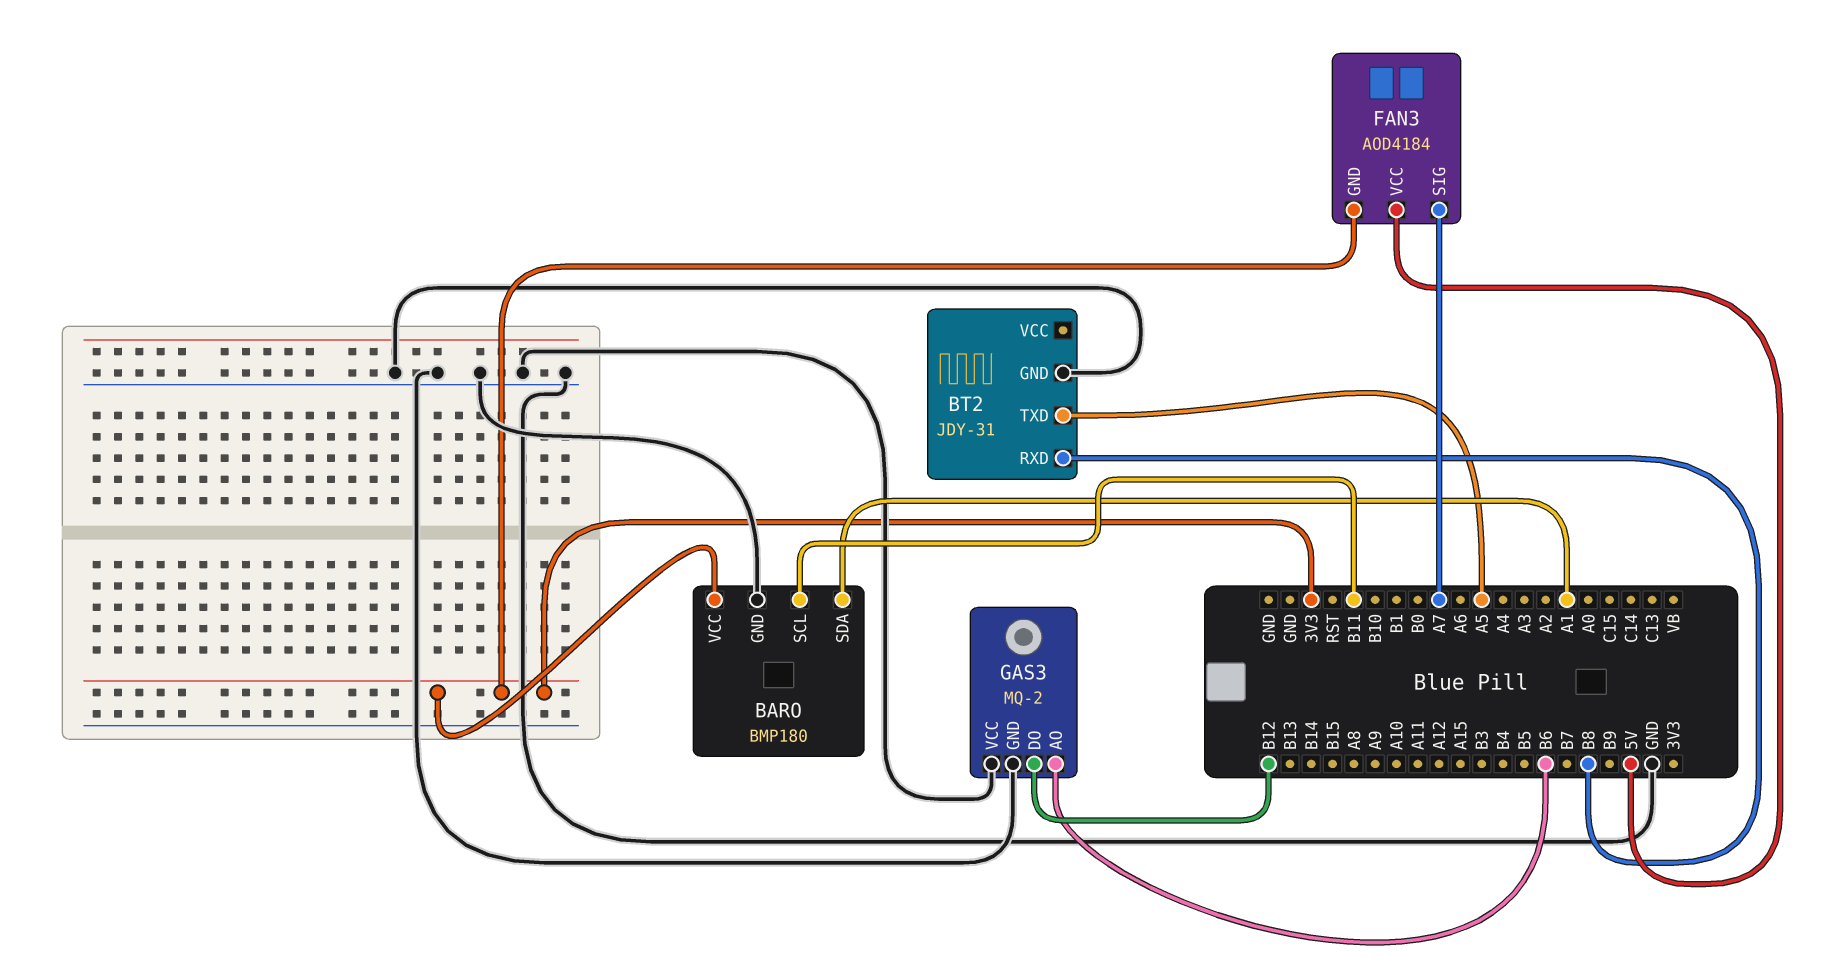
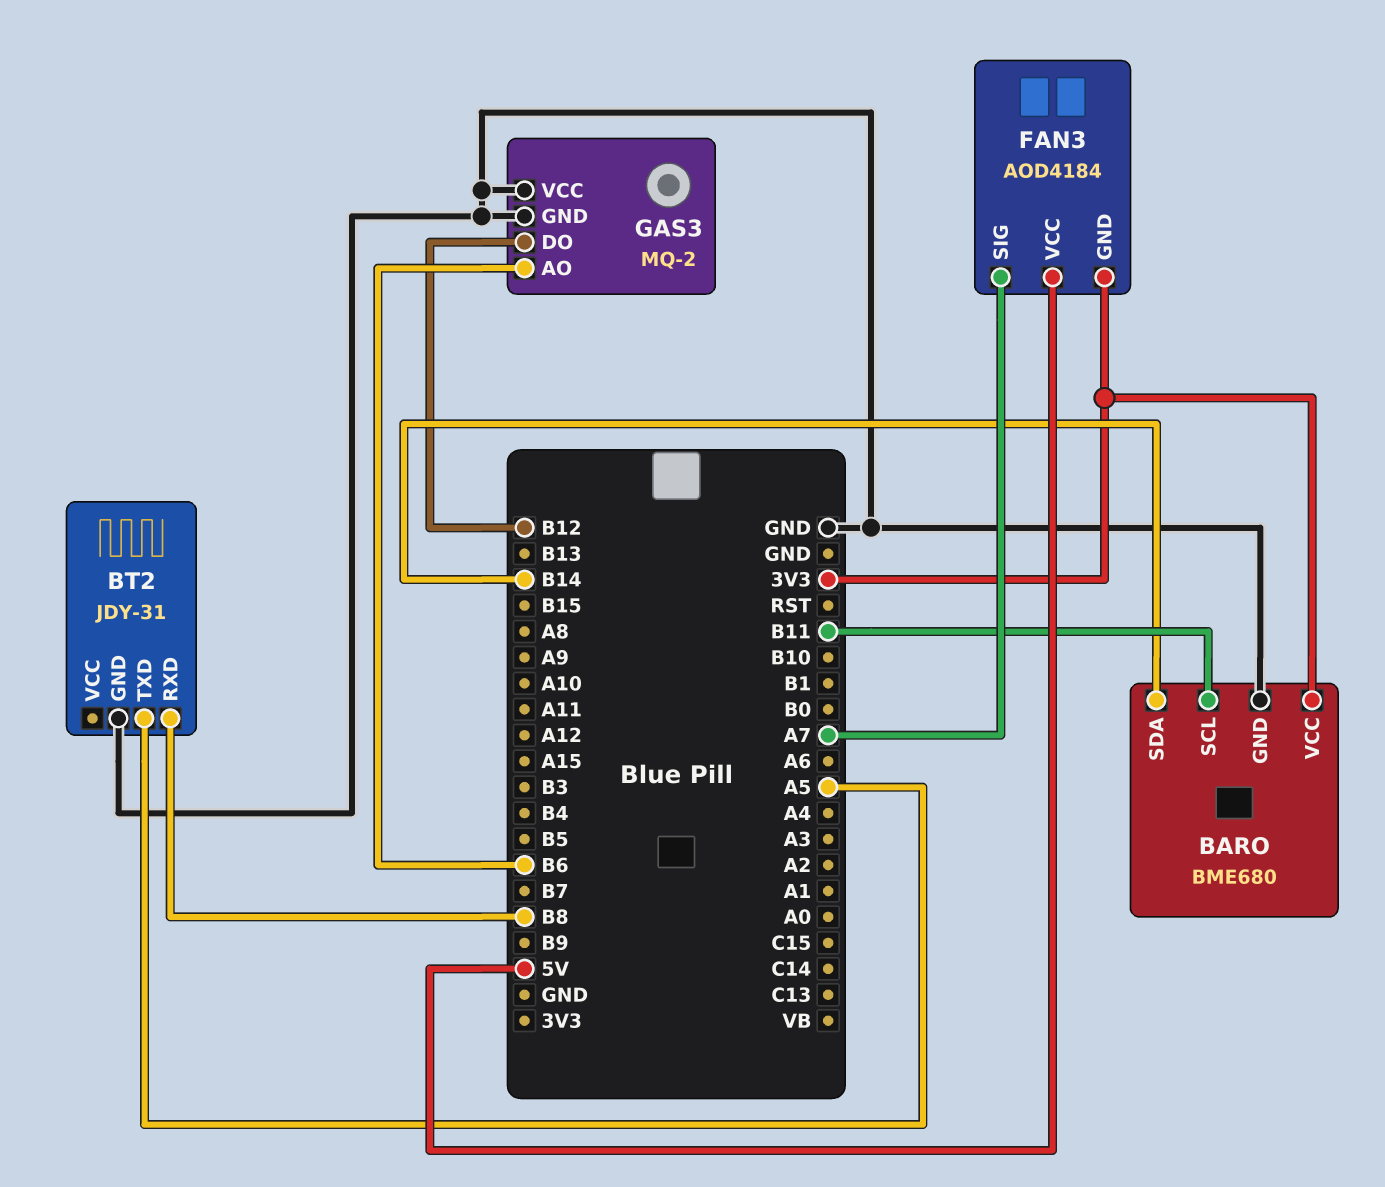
BARO: BMP180 -> BME680
BARO pin SDA: A1 -> B14

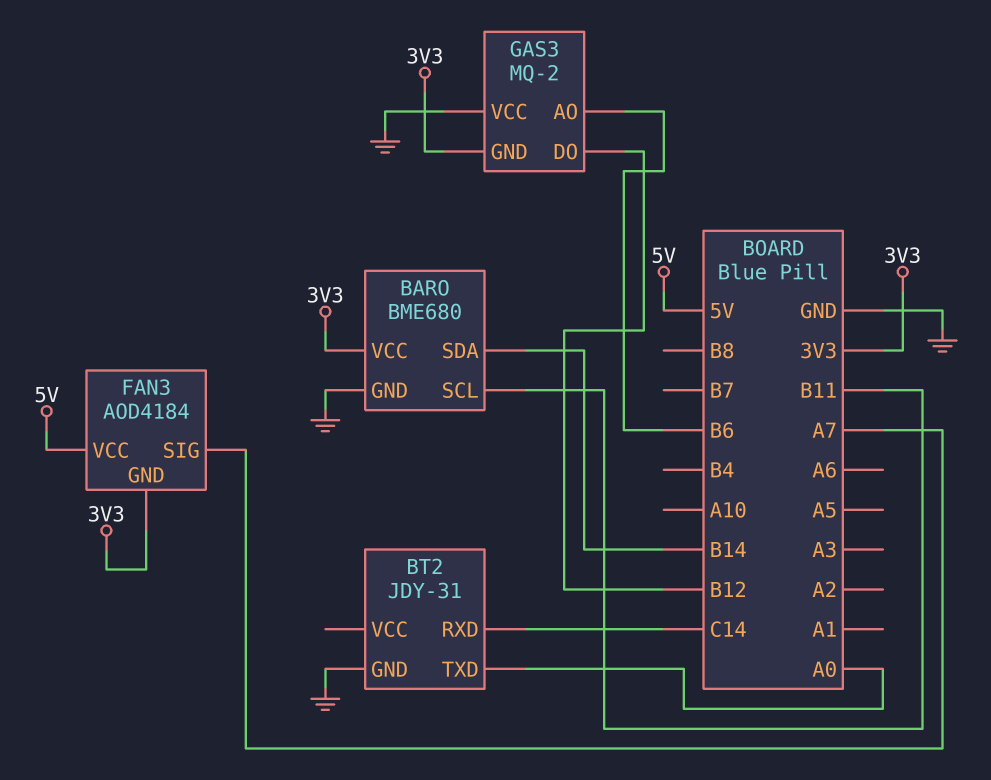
BT2 pin RXD: B8 -> C14
BT2 pin TXD: A5 -> A0
GAS3 pin GND: GND -> 3V3

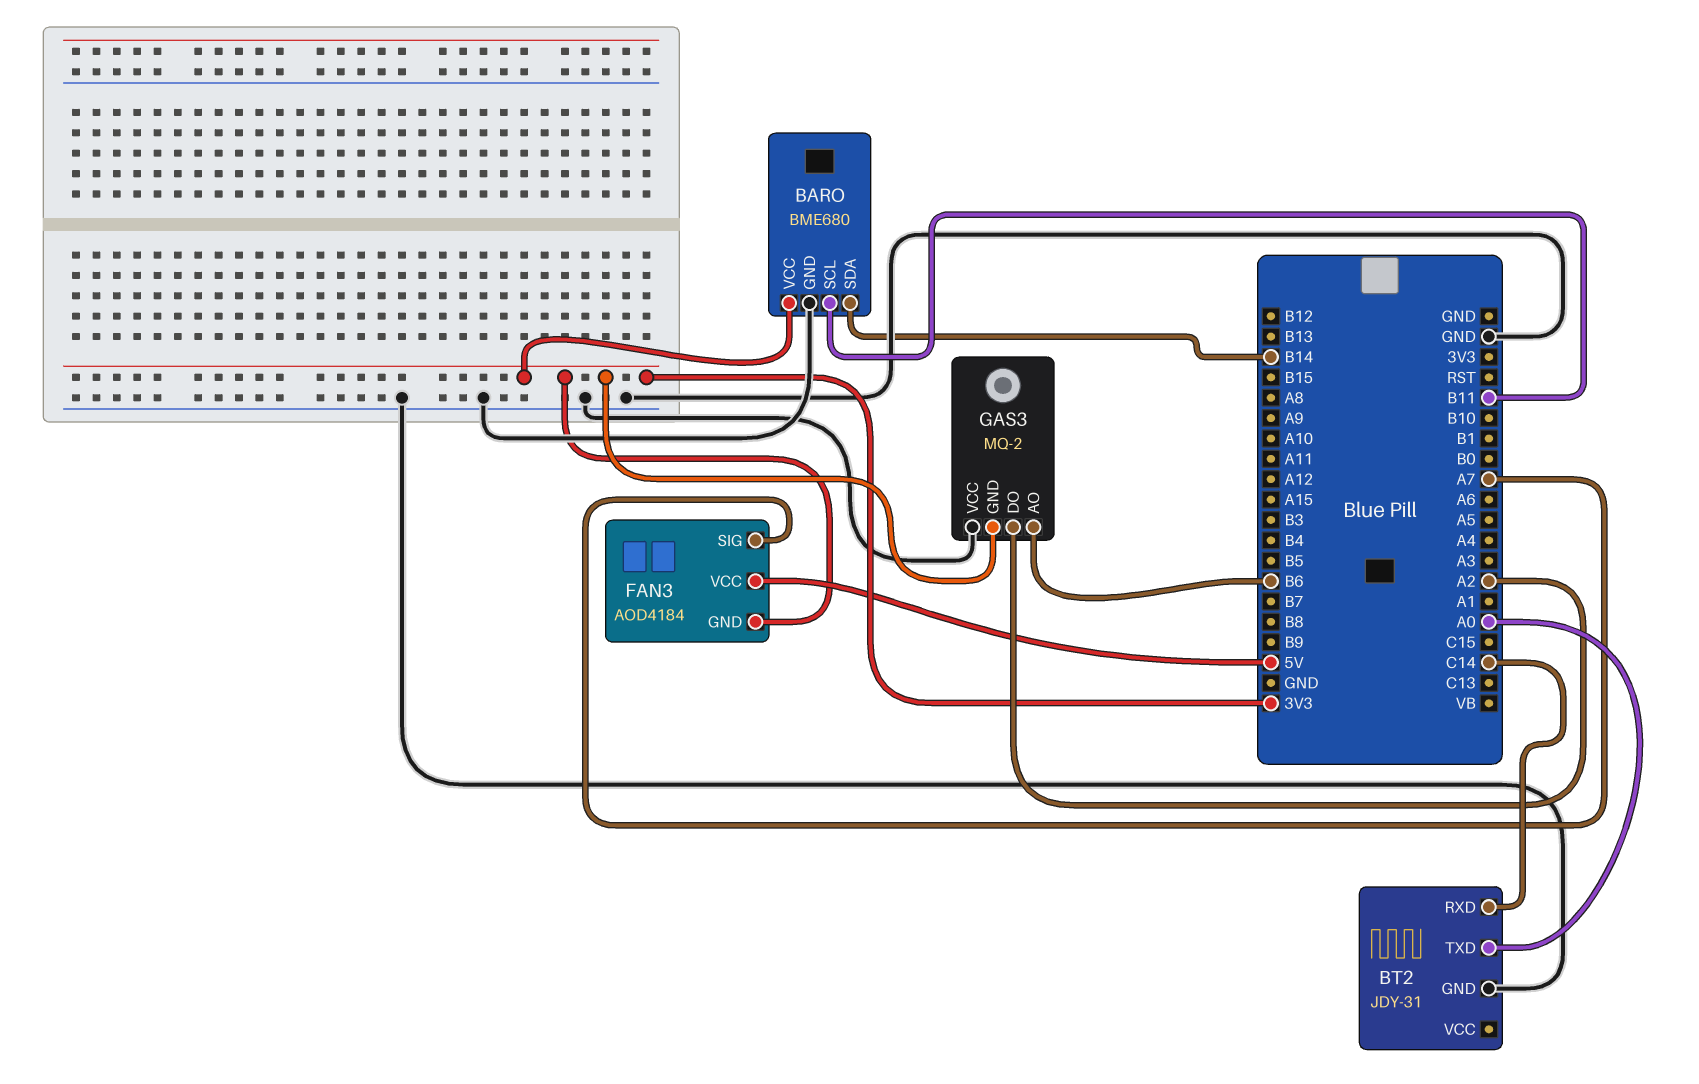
GAS3 pin DO: B12 -> A2

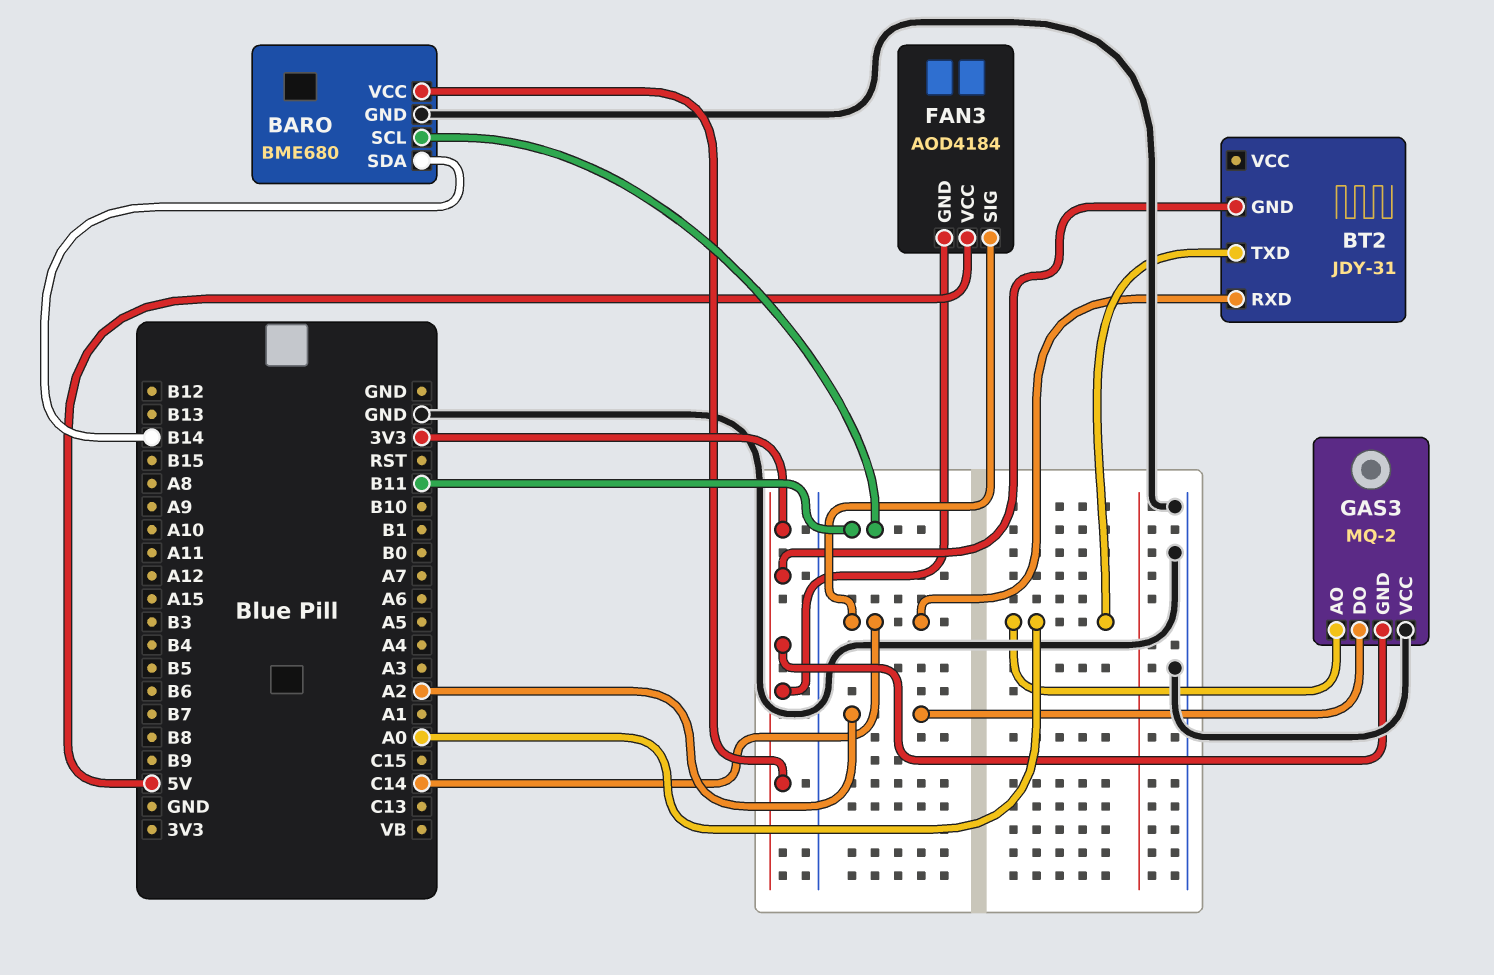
BT2 pin GND: GND -> 3V3
FAN3 pin SIG: A7 -> C14
GAS3 pin AO: B6 -> A0

